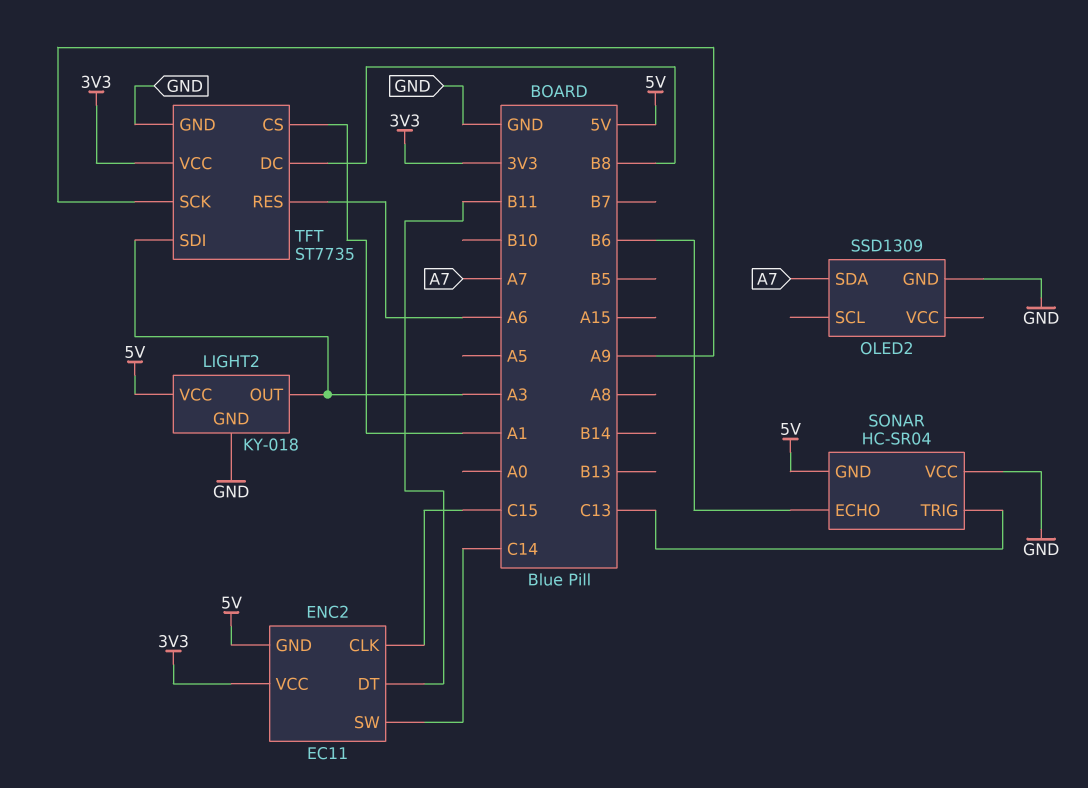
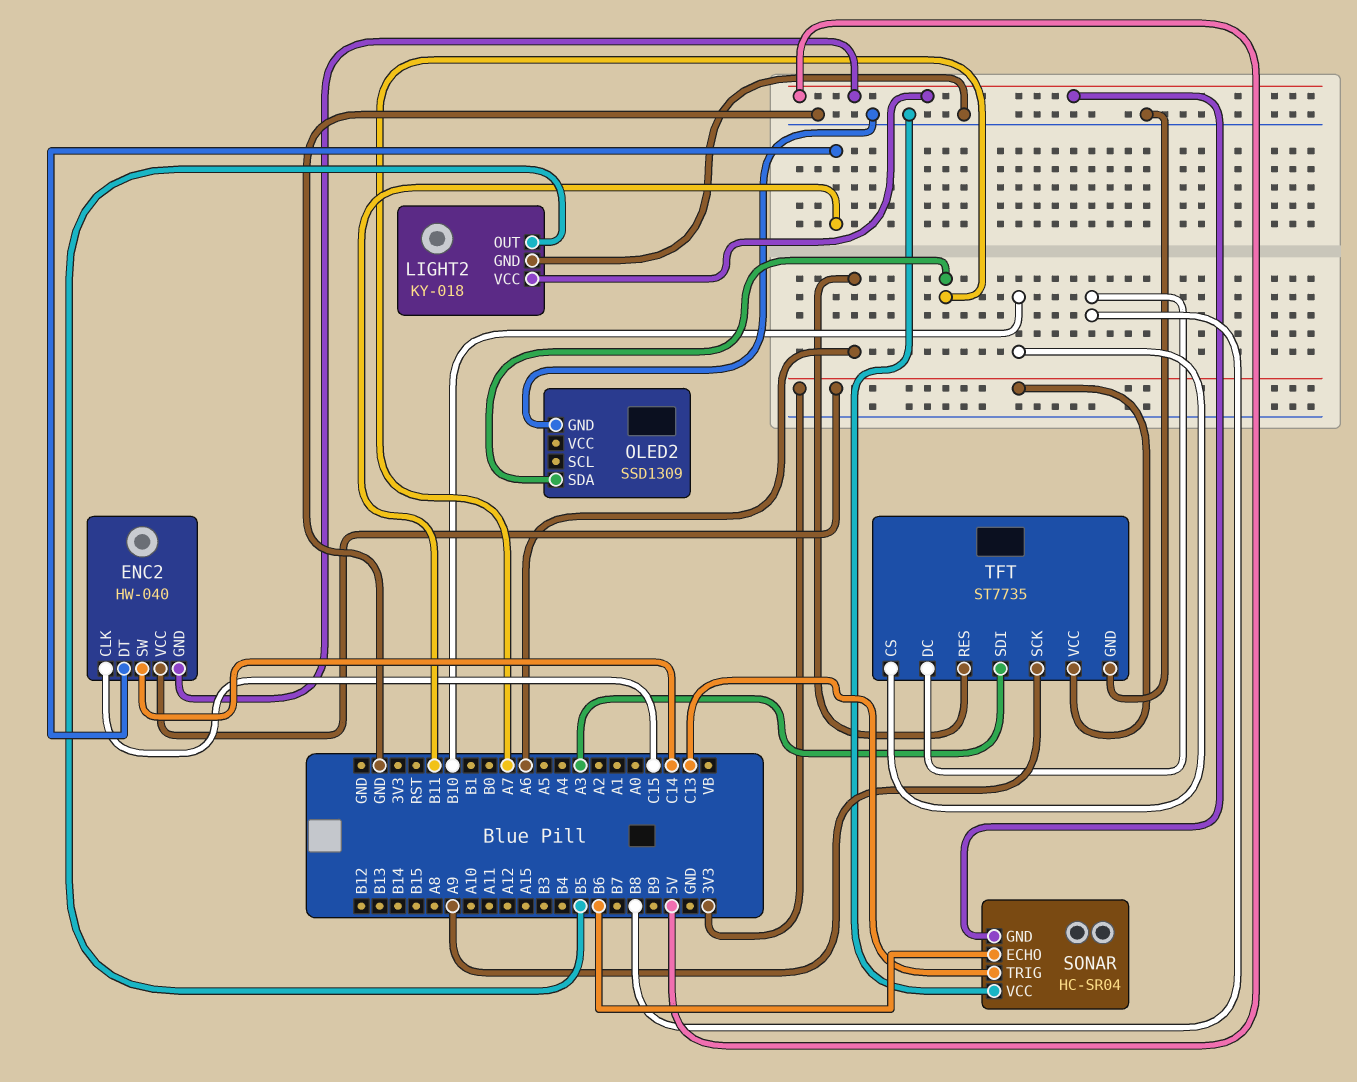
ENC2: EC11 -> HW-040
LIGHT2 pin OUT: A3 -> B5
TFT pin CS: A1 -> B10

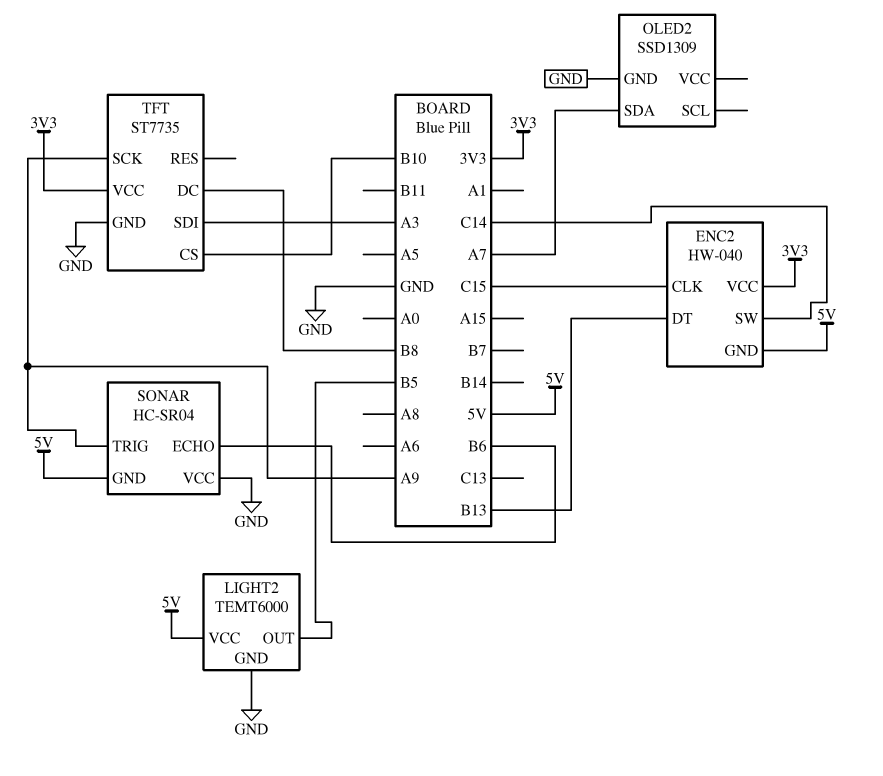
ENC2 pin DT: B11 -> B13
LIGHT2: KY-018 -> TEMT6000
SONAR pin TRIG: C13 -> A9
TFT pin RES: A6 -> none

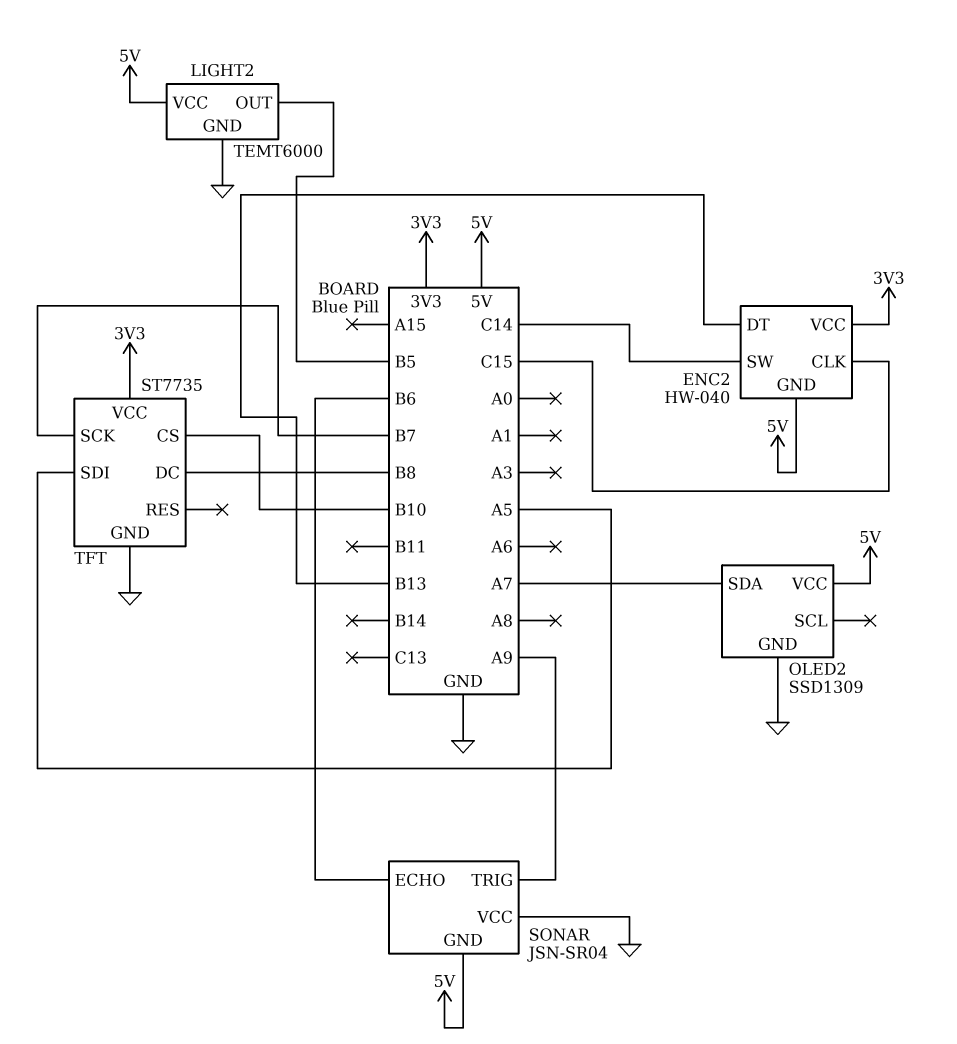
OLED2 pin VCC: none -> 5V
SONAR: HC-SR04 -> JSN-SR04
TFT pin SCK: A9 -> B7
TFT pin SDI: A3 -> A5

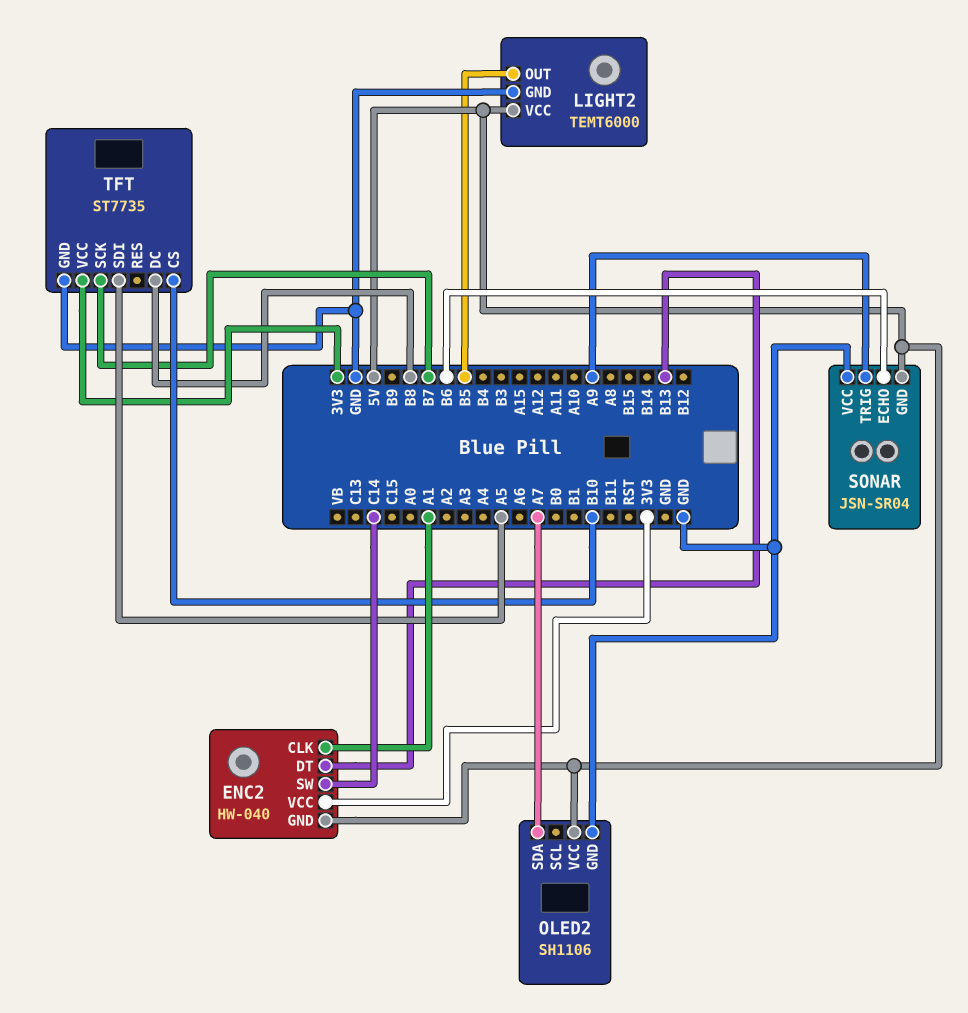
ENC2 pin CLK: C15 -> A1
OLED2: SSD1309 -> SH1106

